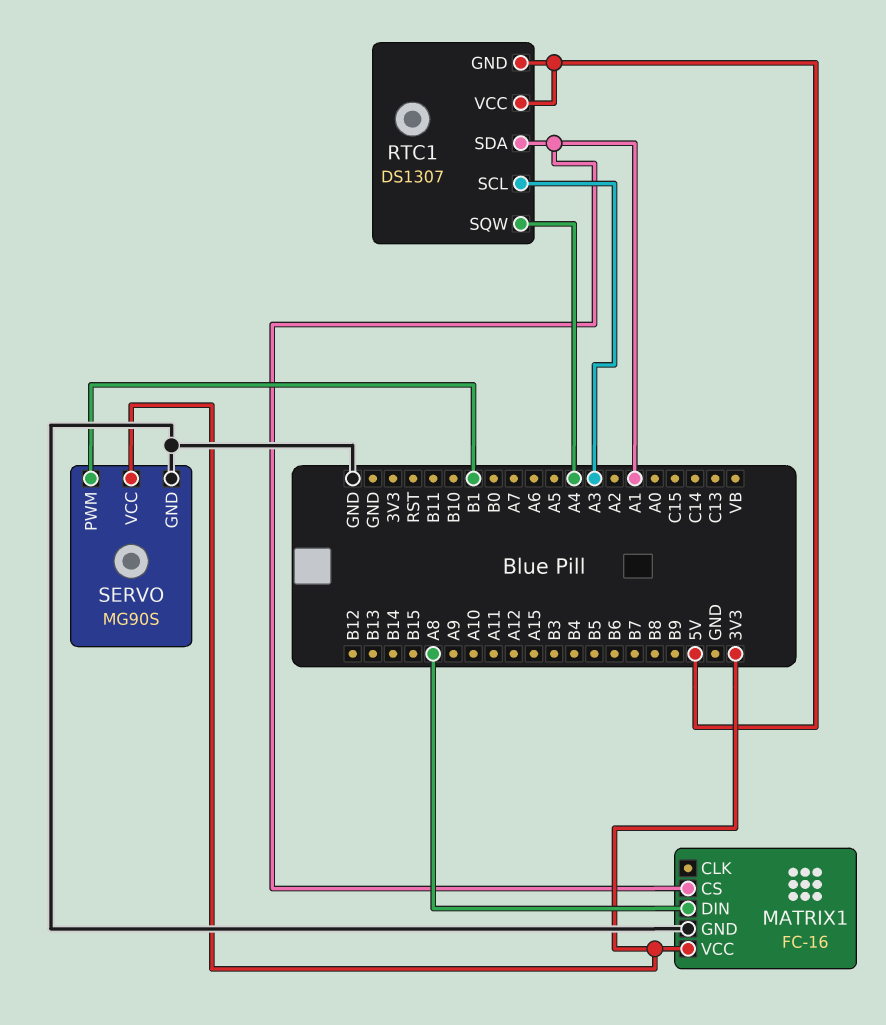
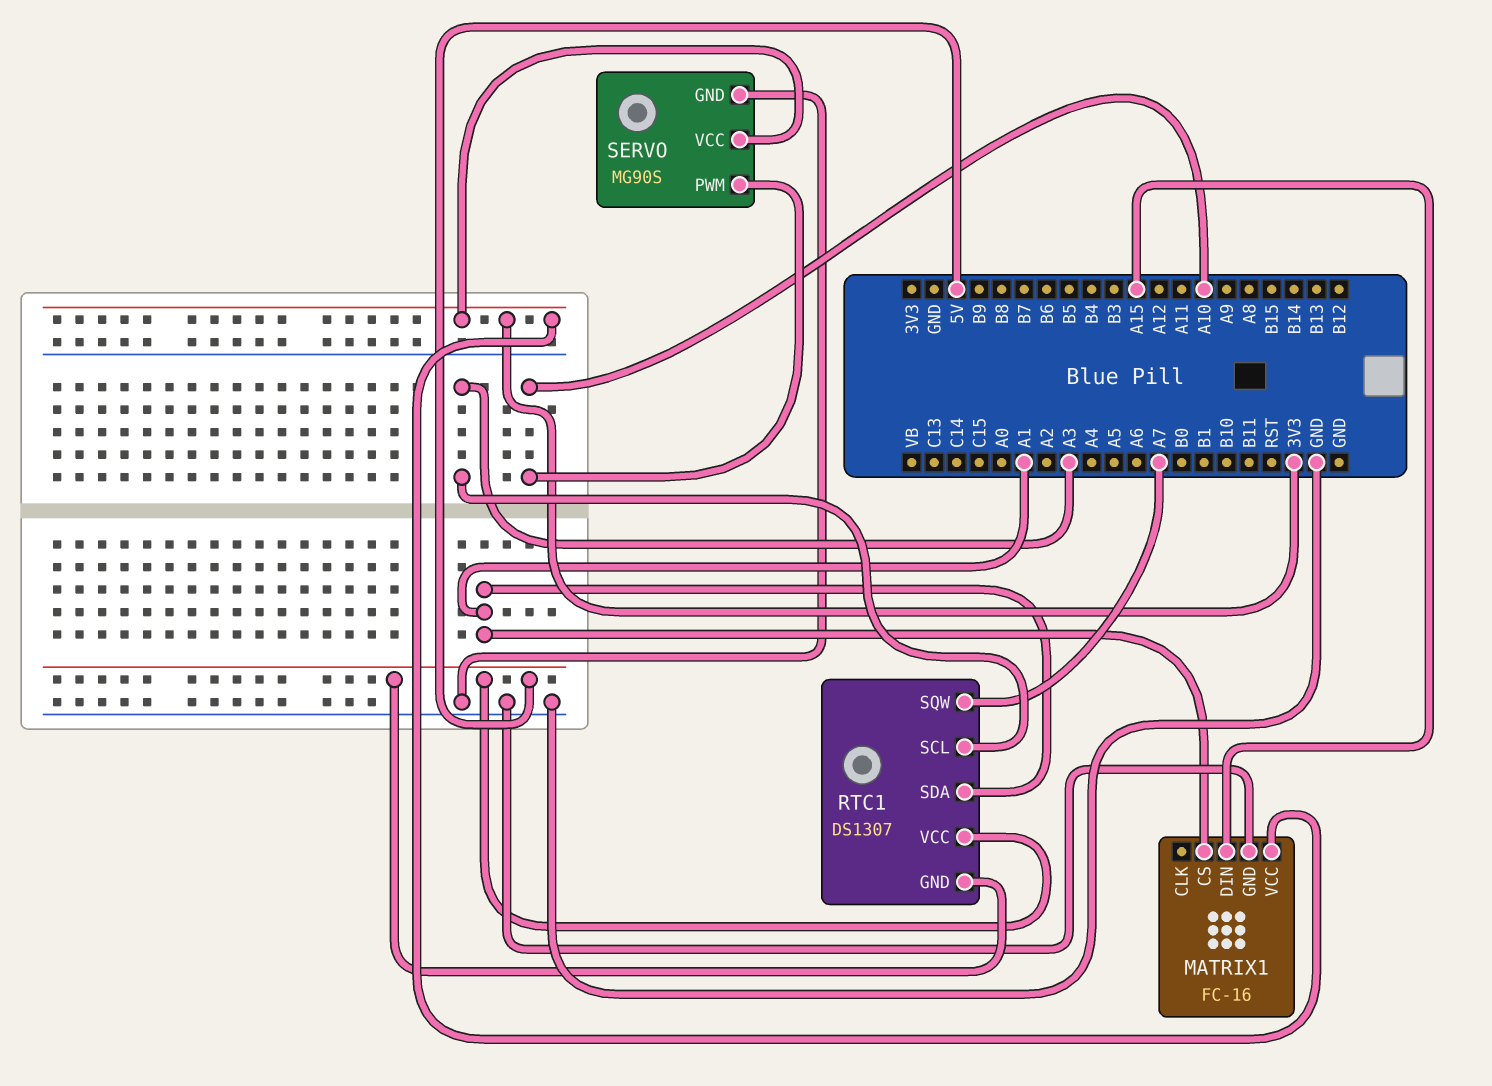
MATRIX1 pin DIN: A8 -> A15
RTC1 pin SQW: A4 -> A7
SERVO pin PWM: B1 -> A10

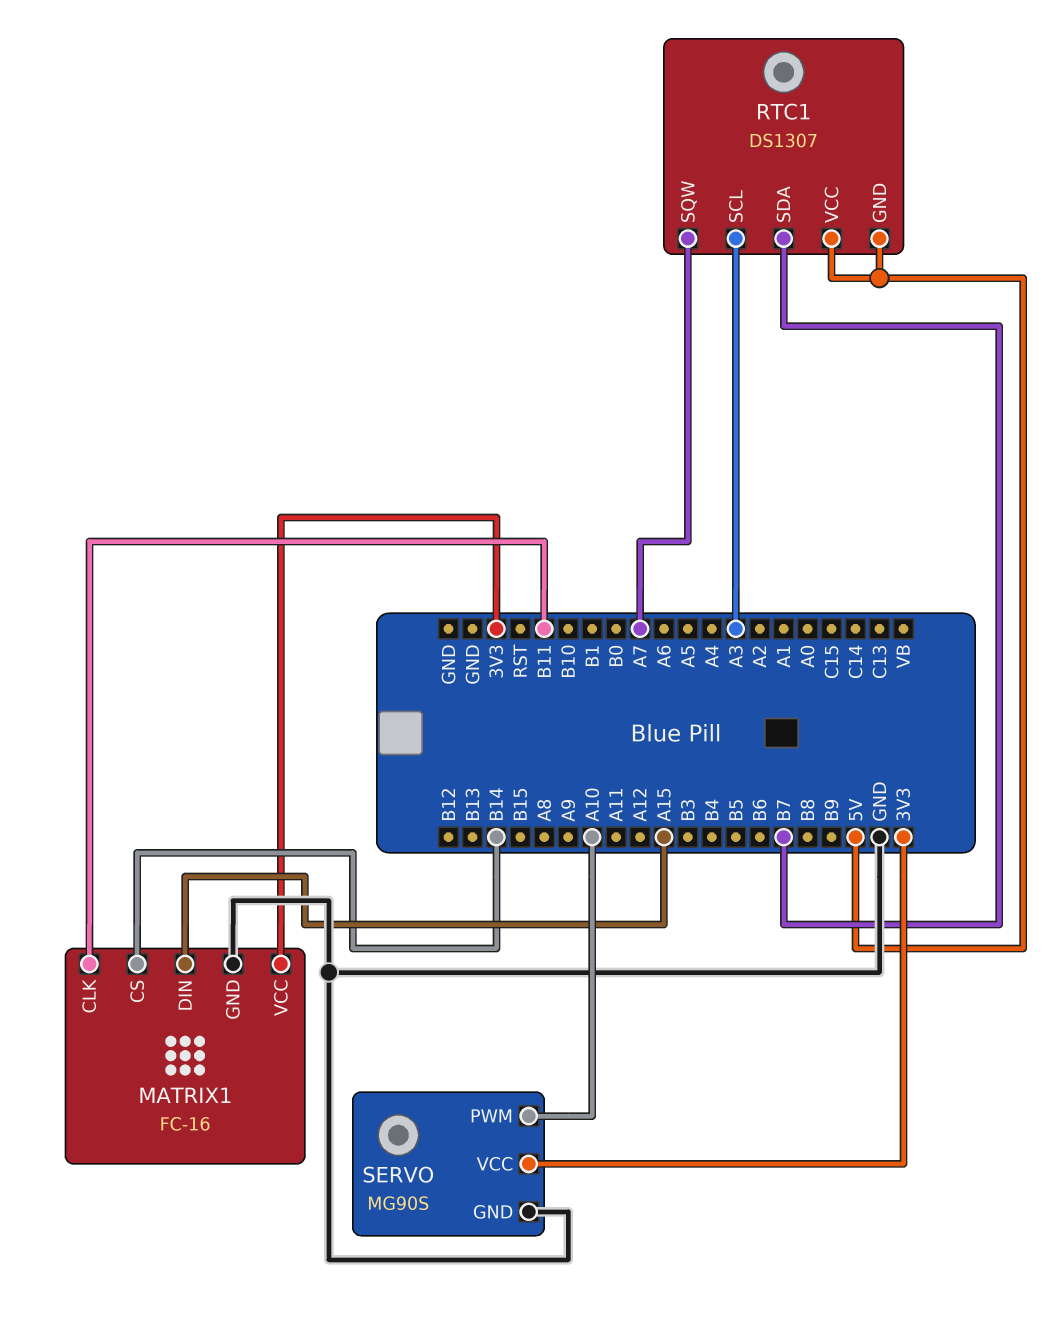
MATRIX1 pin CLK: none -> B11
MATRIX1 pin CS: A1 -> B14
RTC1 pin SDA: A1 -> B7

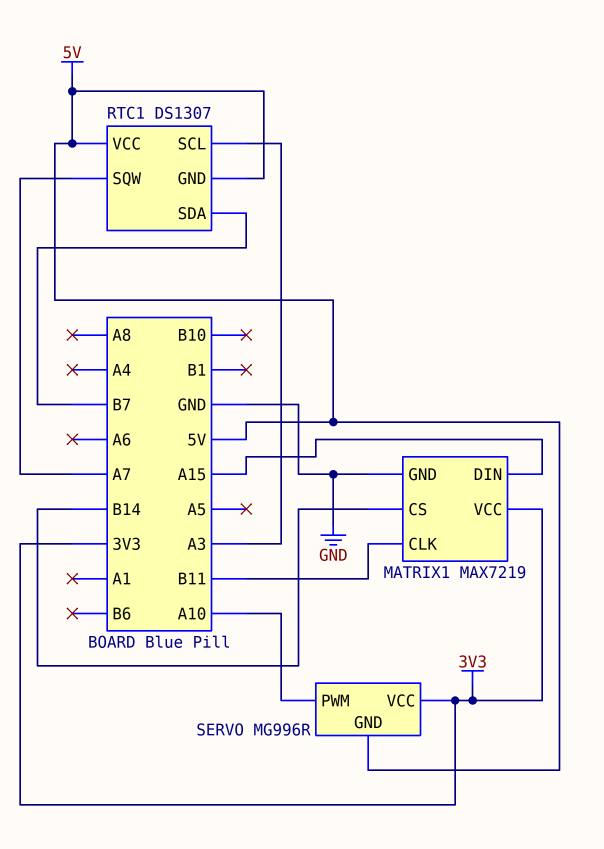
MATRIX1: FC-16 -> MAX7219
SERVO: MG90S -> MG996R
SERVO pin GND: GND -> 5V

